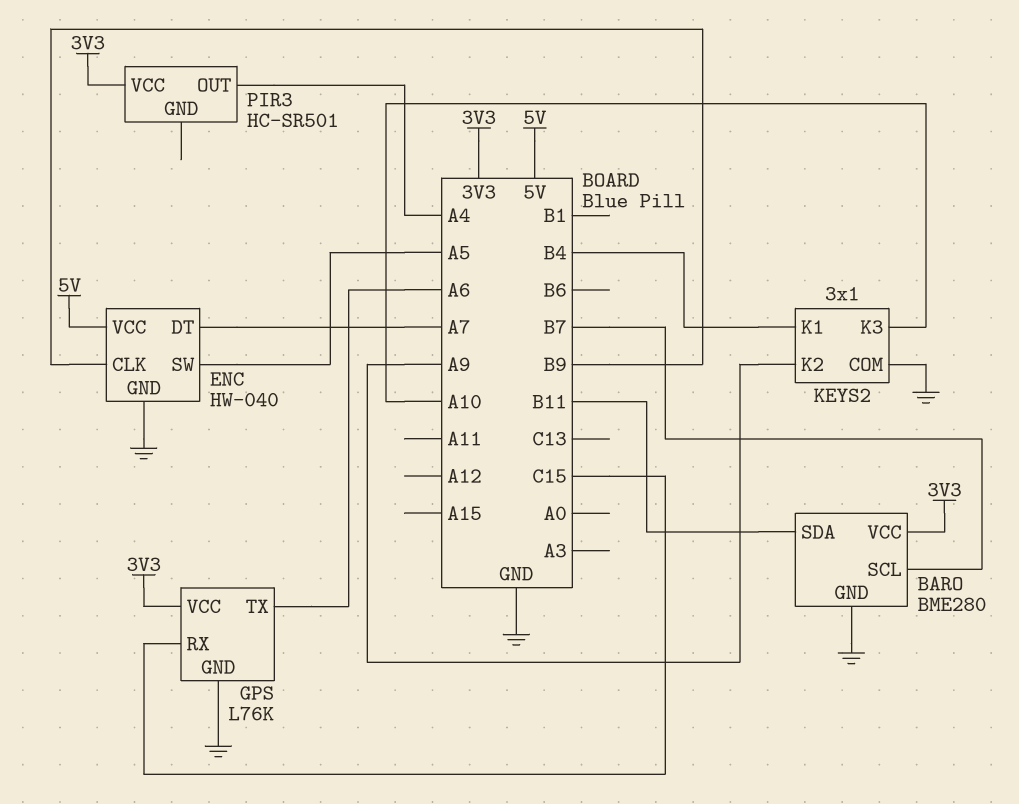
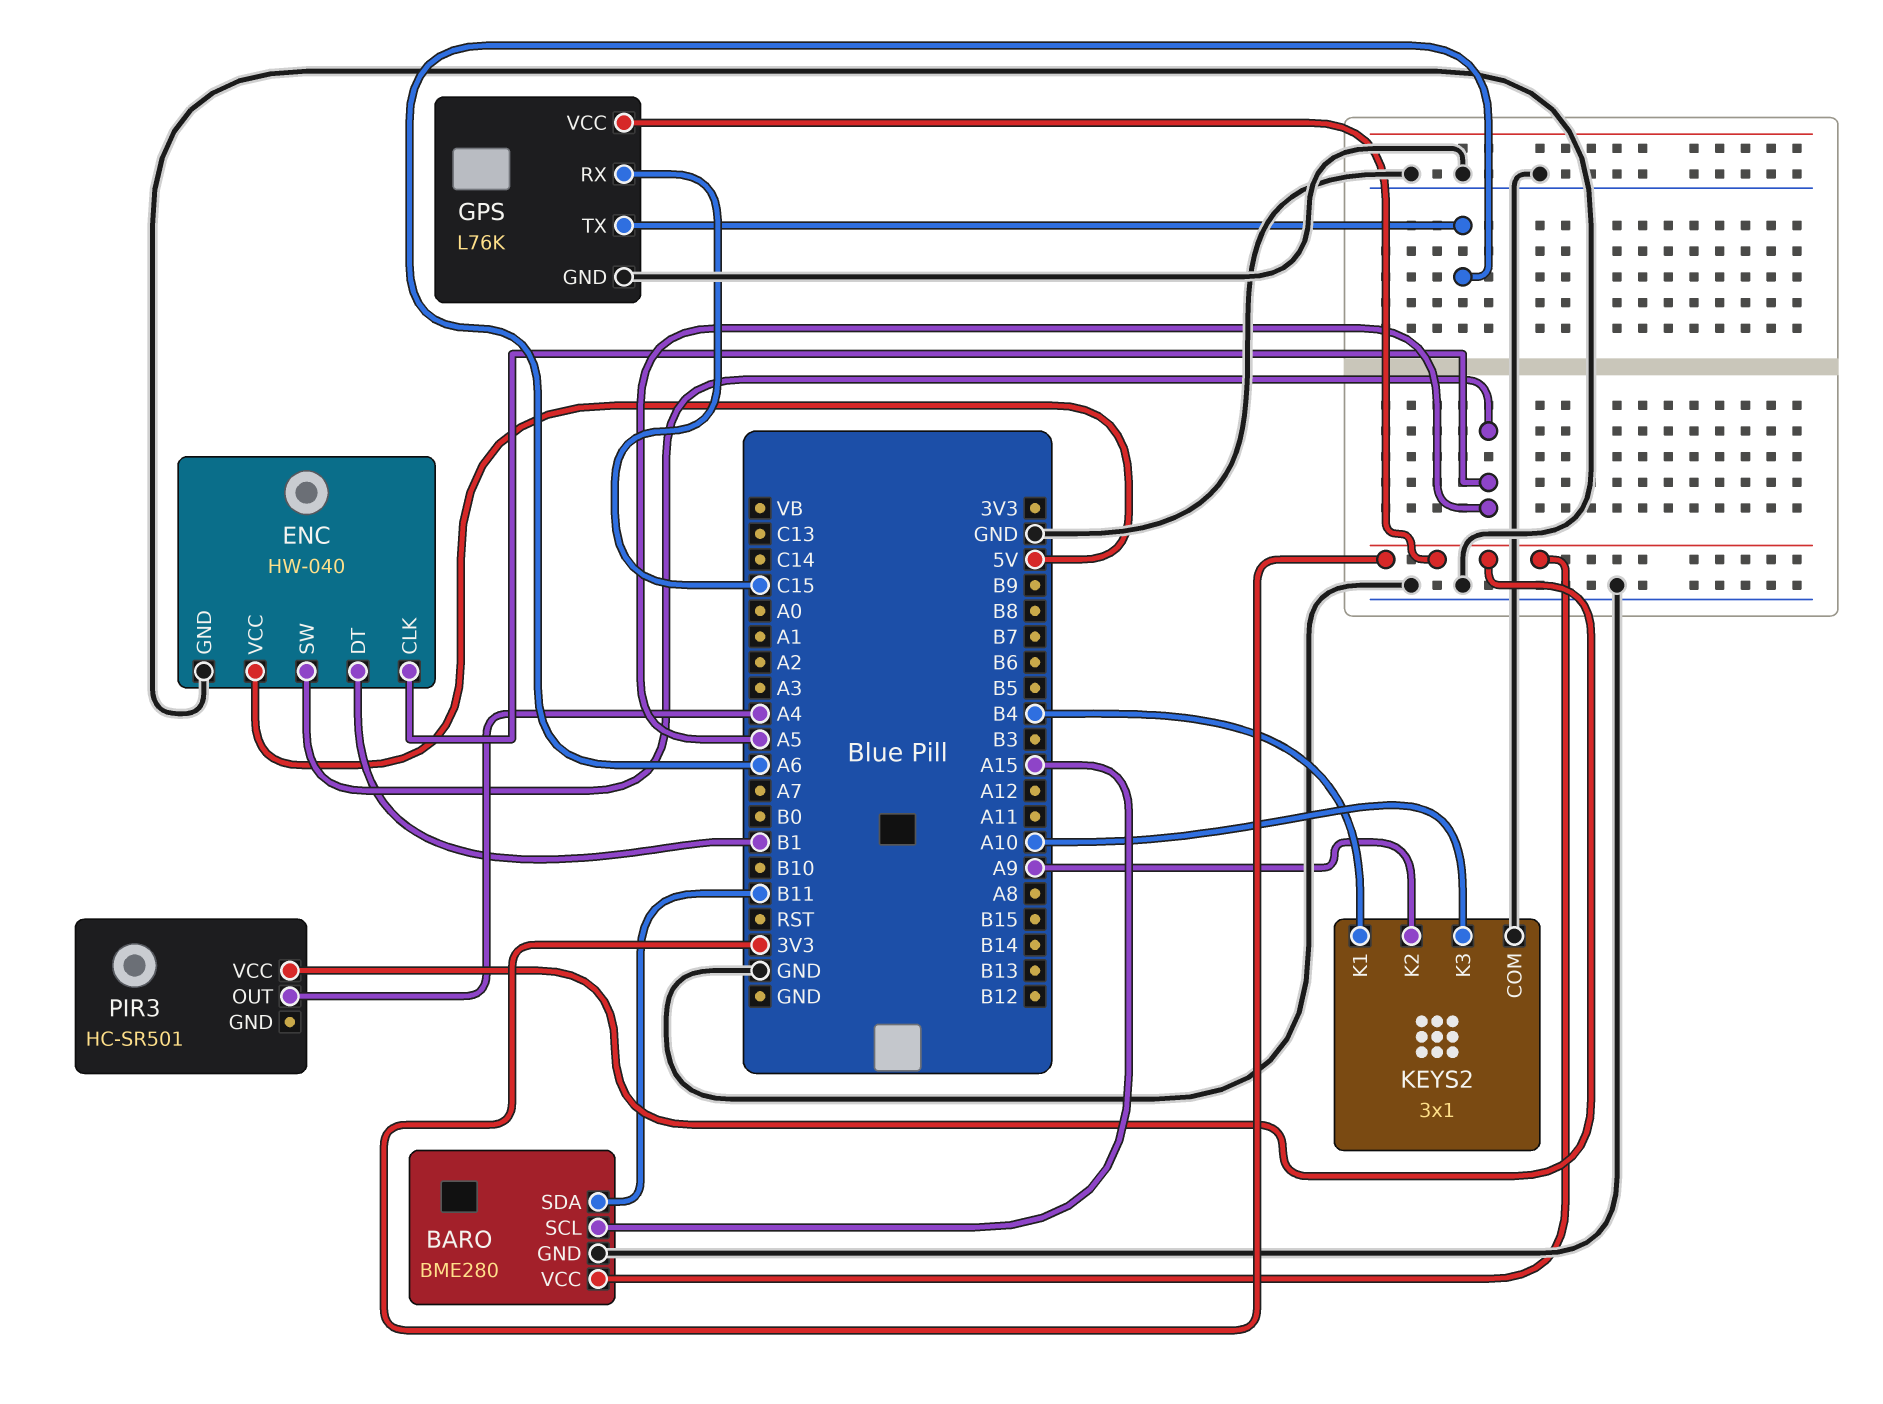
BARO pin SCL: B7 -> A15
ENC pin CLK: B9 -> A5
ENC pin DT: A7 -> B1

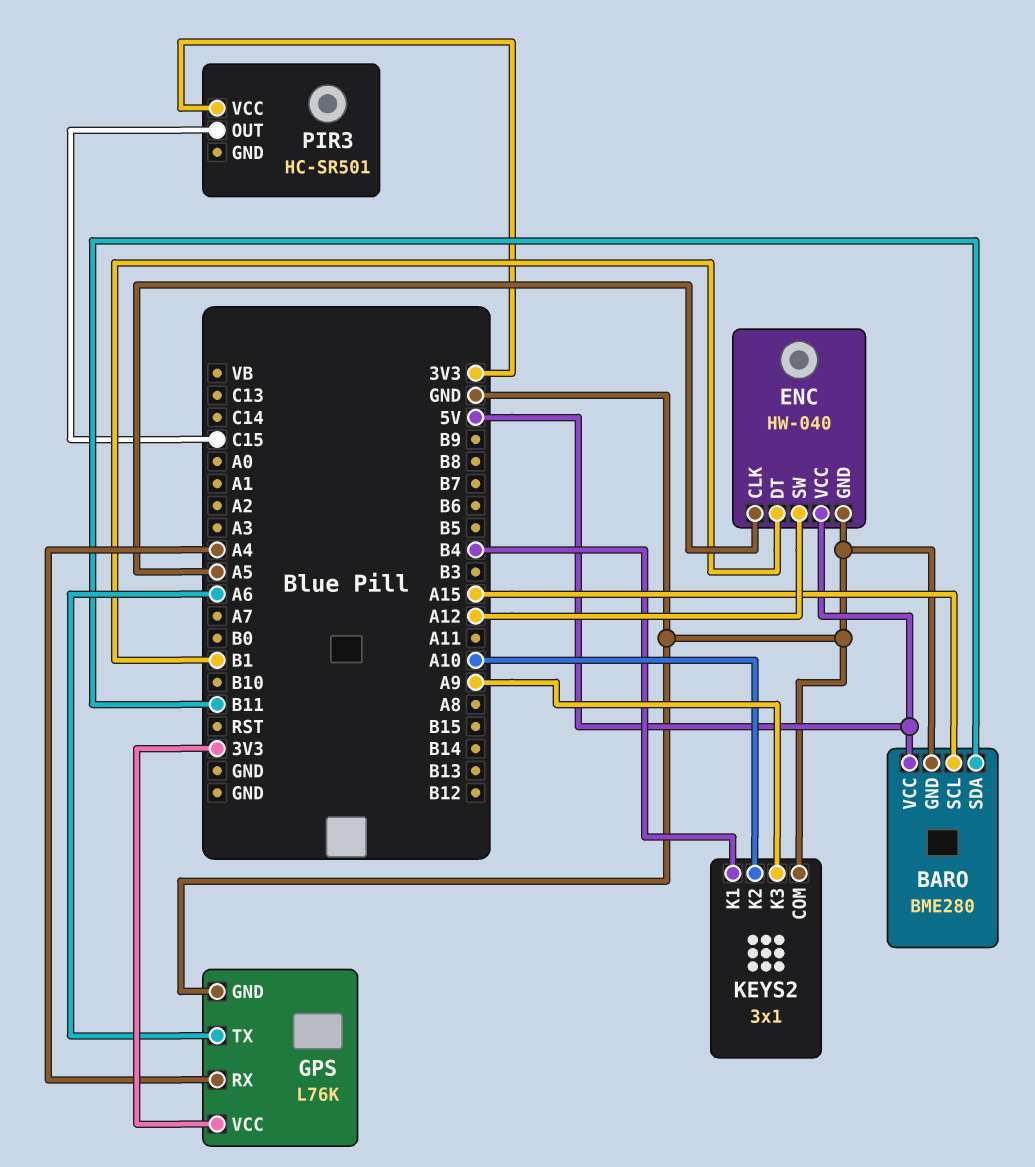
BARO pin VCC: 3V3 -> 5V
ENC pin SW: A5 -> A12
GPS pin RX: C15 -> A4
KEYS2 pin K2: A9 -> A10
KEYS2 pin K3: A10 -> A9
PIR3 pin OUT: A4 -> C15

